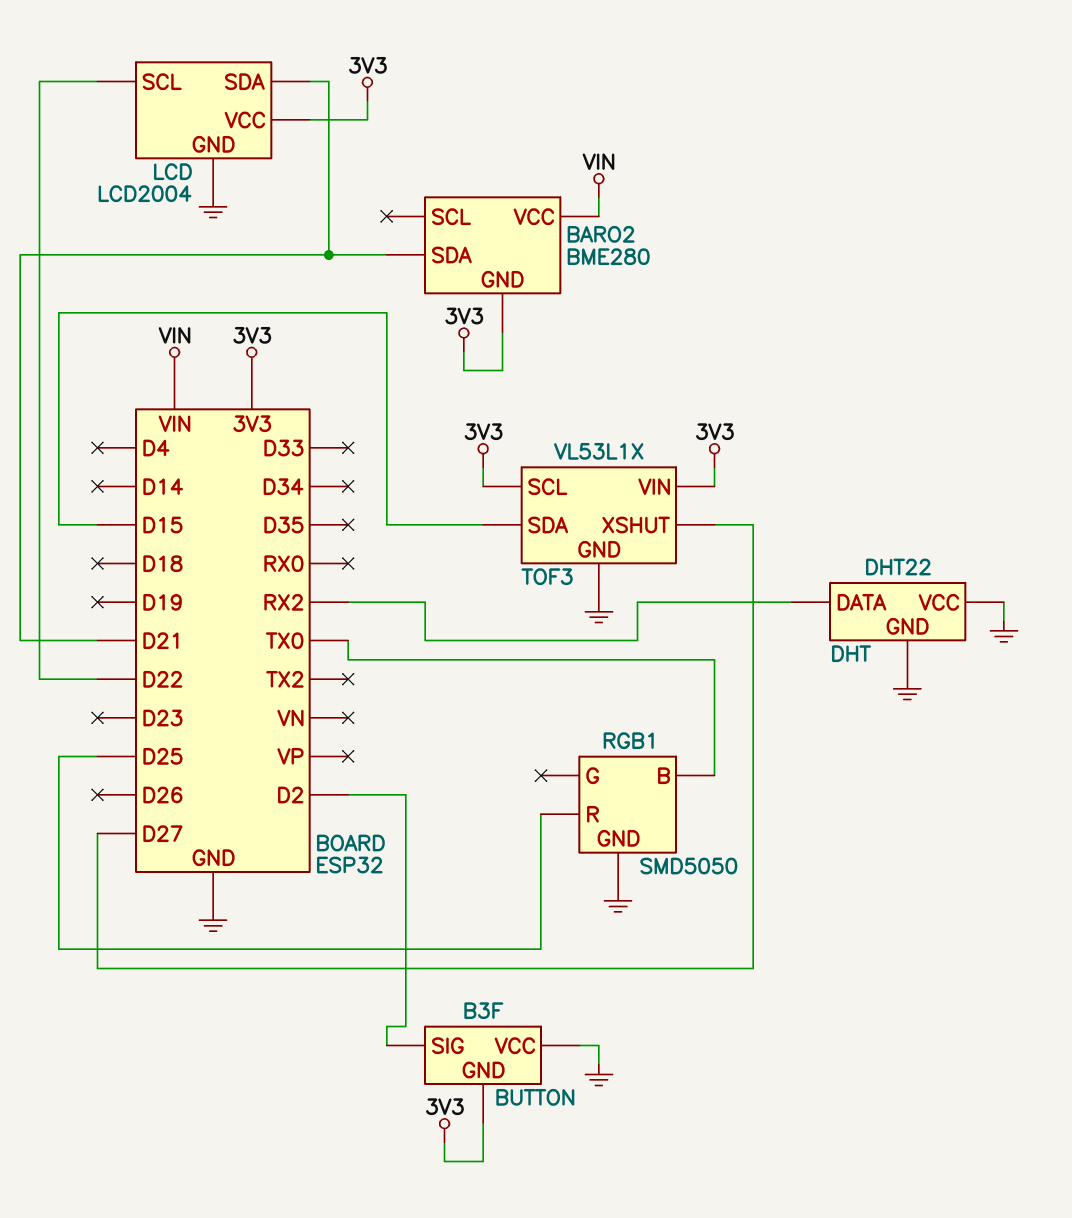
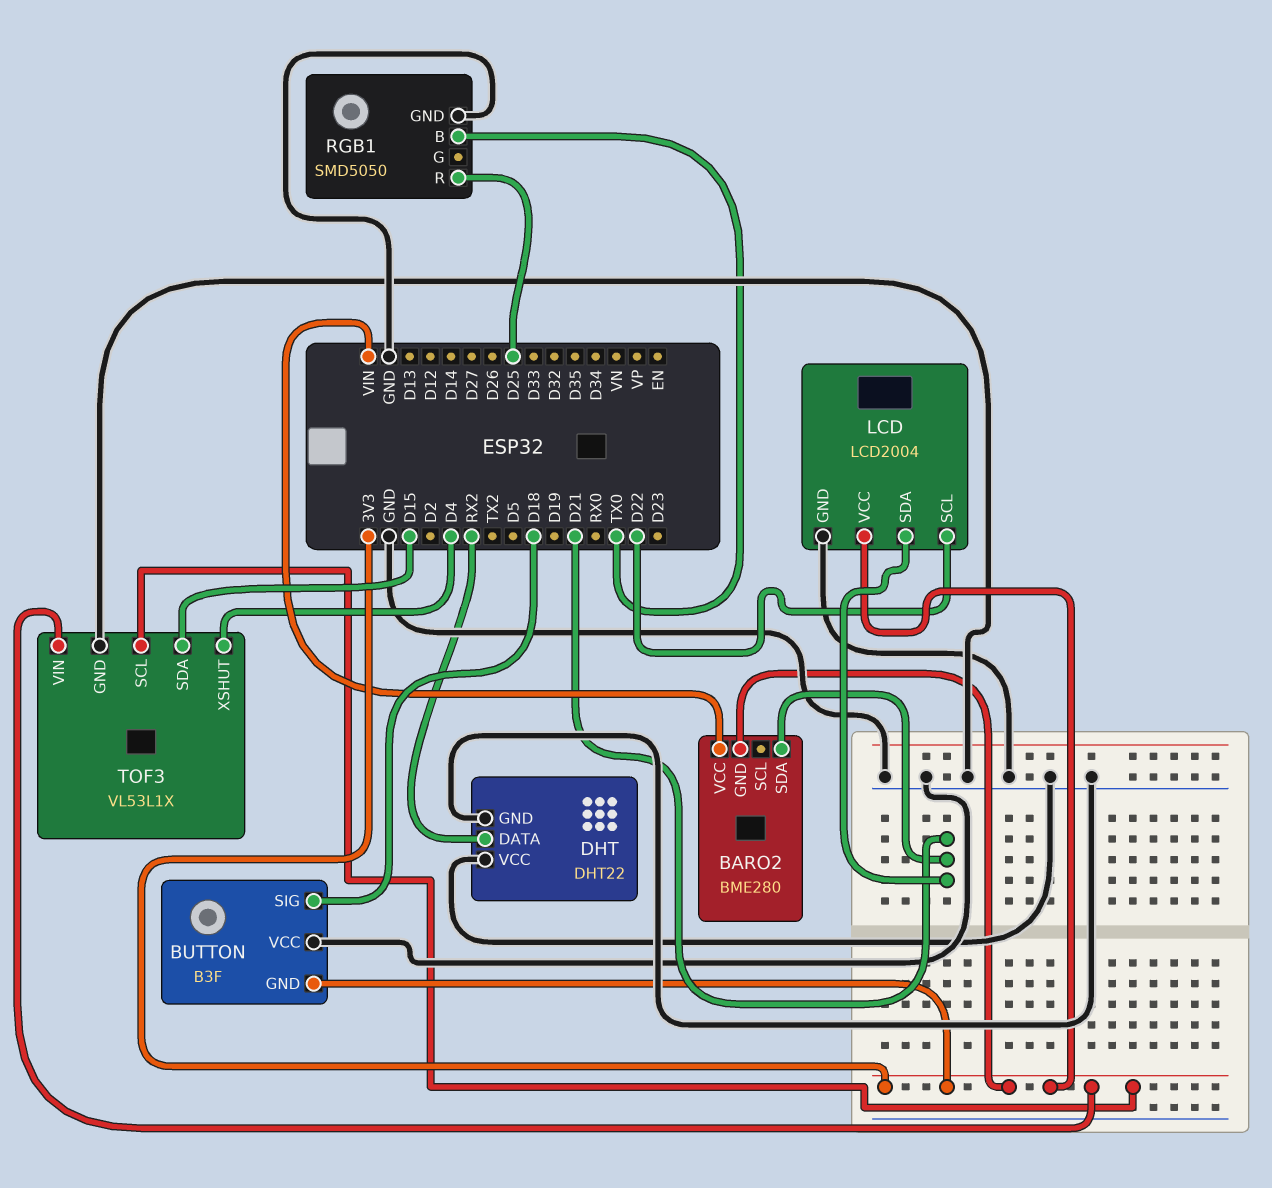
BUTTON pin SIG: D2 -> D18
TOF3 pin XSHUT: D27 -> D4

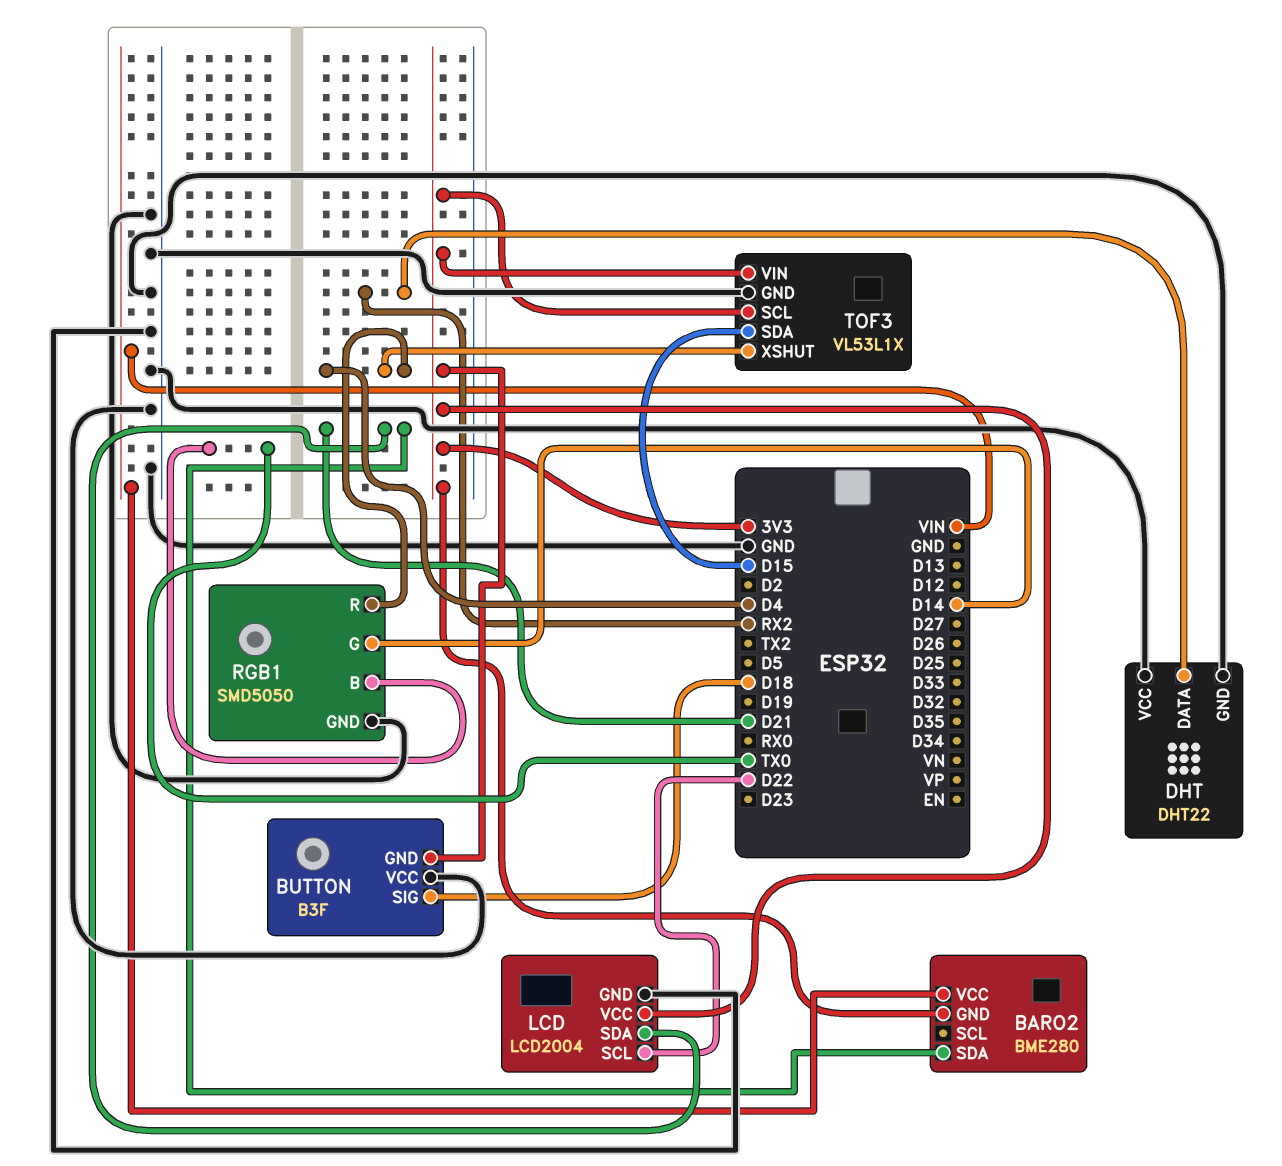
RGB1 pin G: none -> D14
RGB1 pin R: D25 -> D4

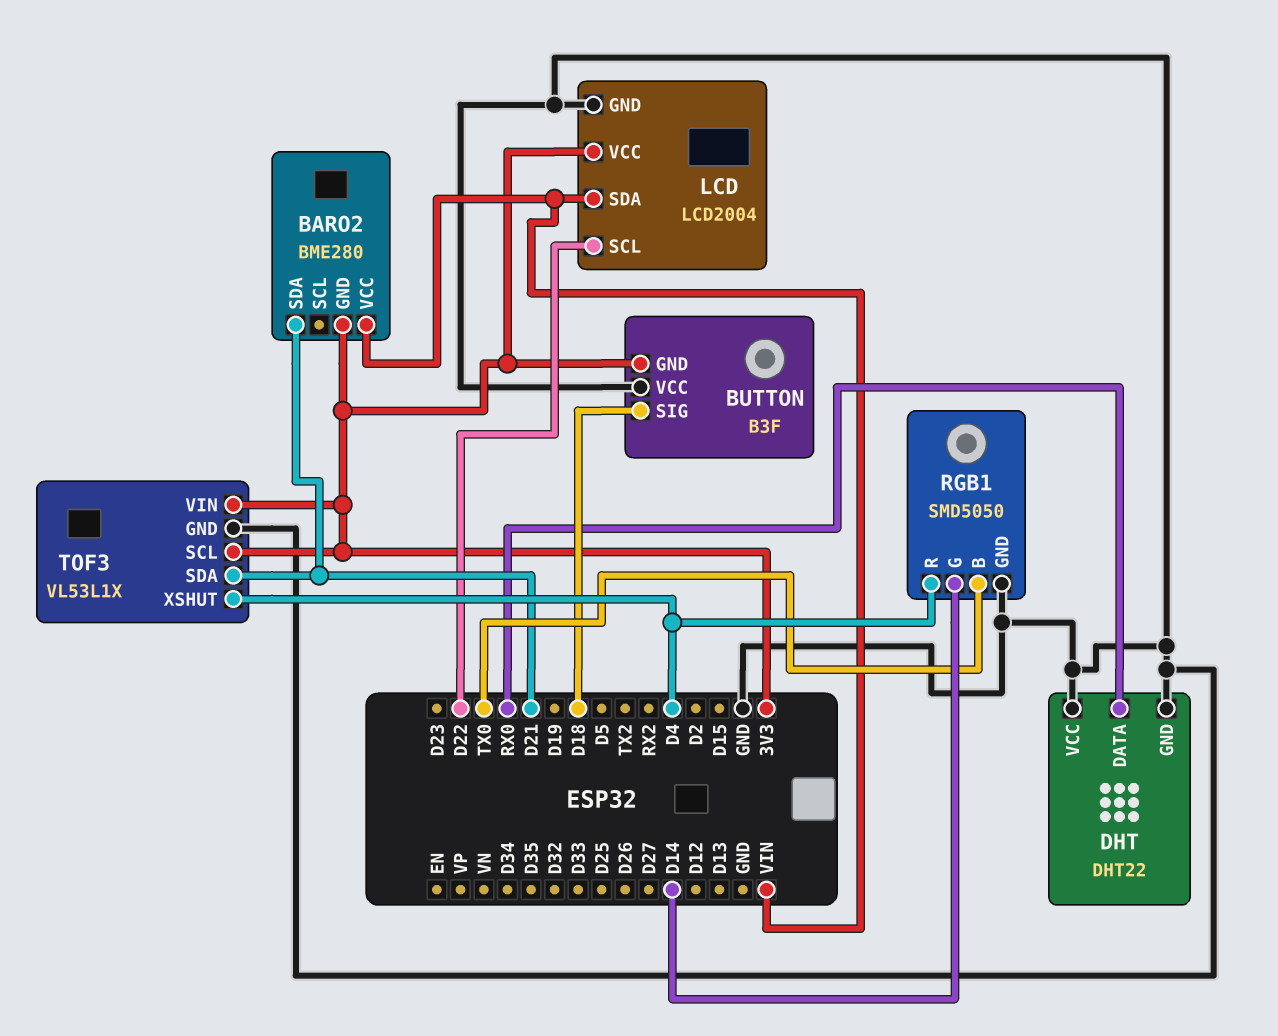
DHT pin DATA: RX2 -> RX0
LCD pin SDA: D21 -> VIN
TOF3 pin SDA: D15 -> D21

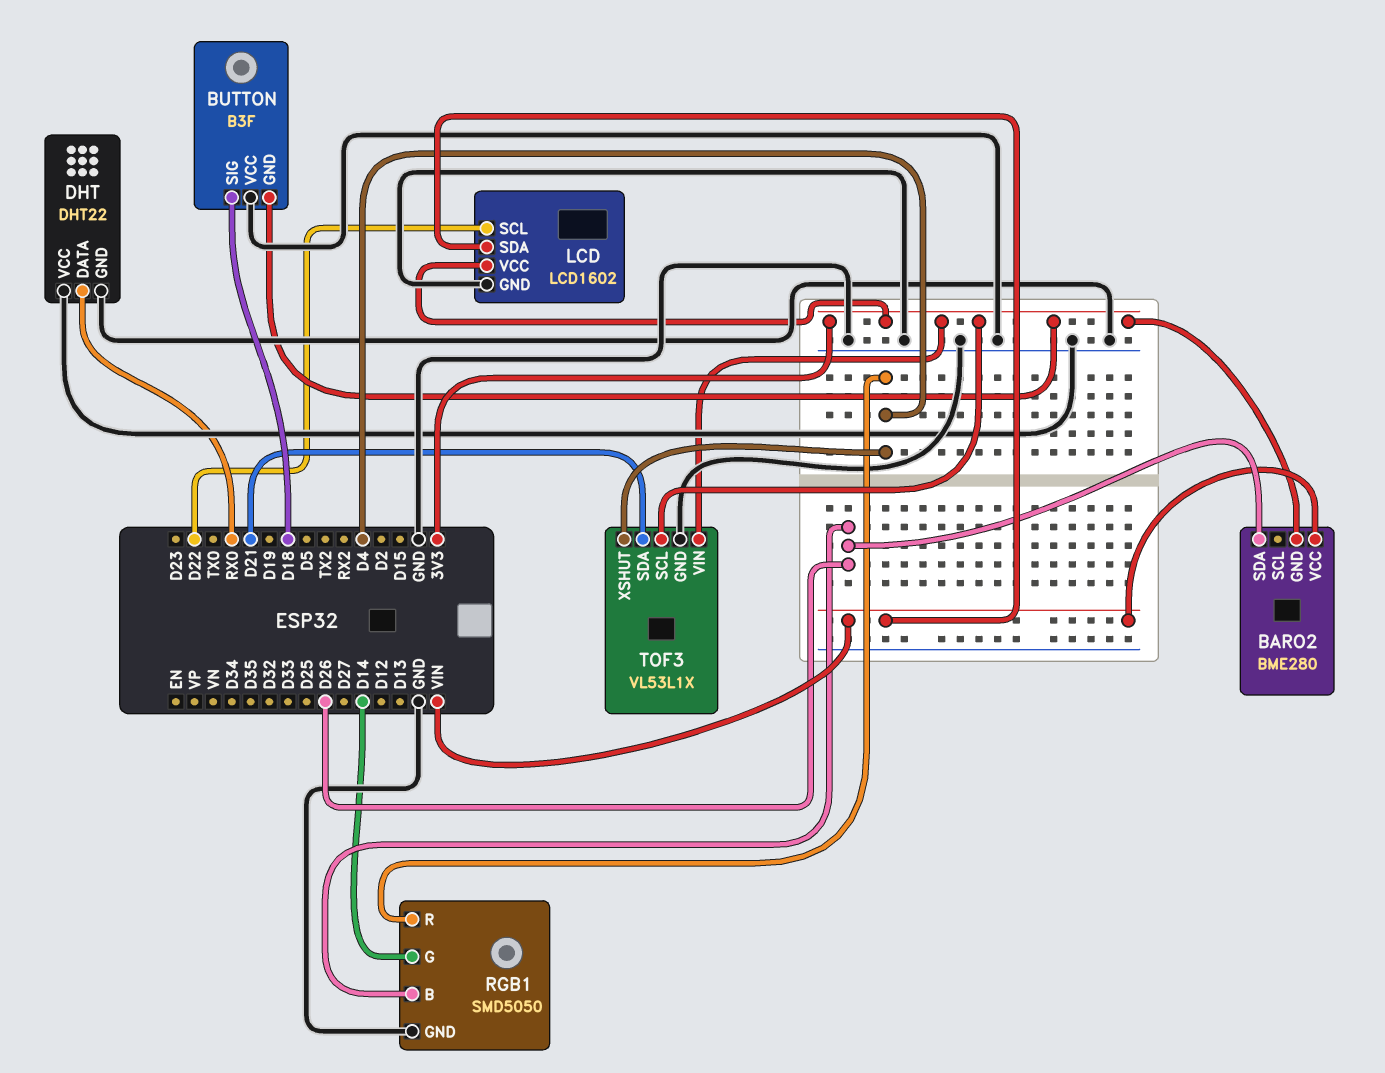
BARO2 pin SDA: D21 -> D26
LCD: LCD2004 -> LCD1602
RGB1 pin B: TX0 -> D26

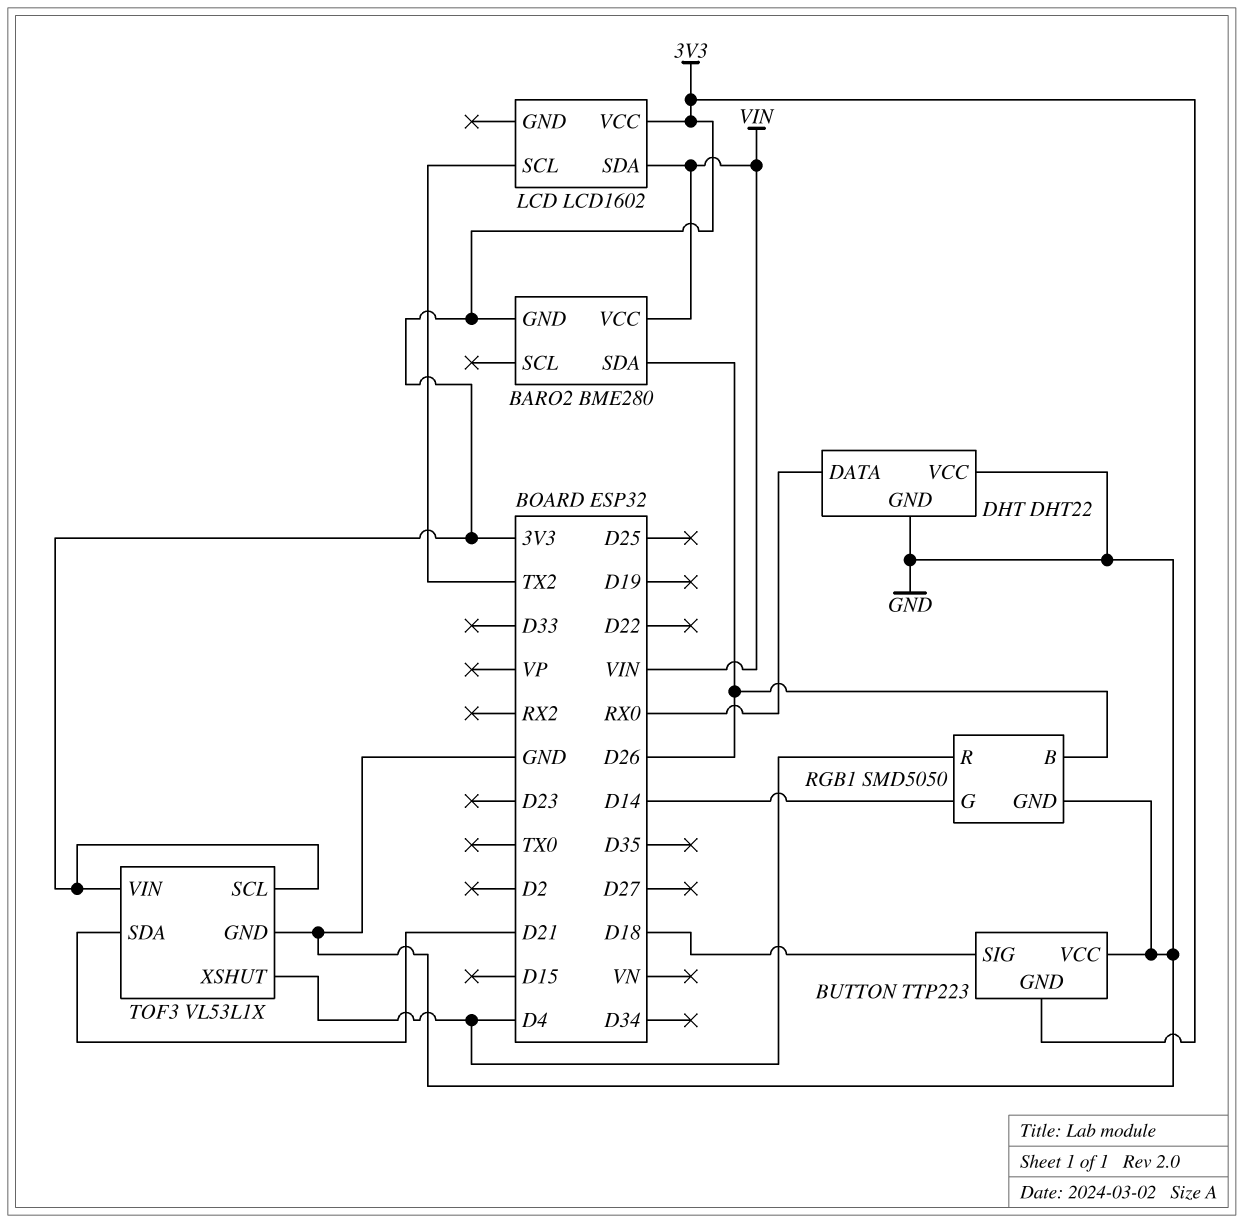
BUTTON: B3F -> TTP223
LCD pin GND: GND -> none
LCD pin SCL: D22 -> TX2

